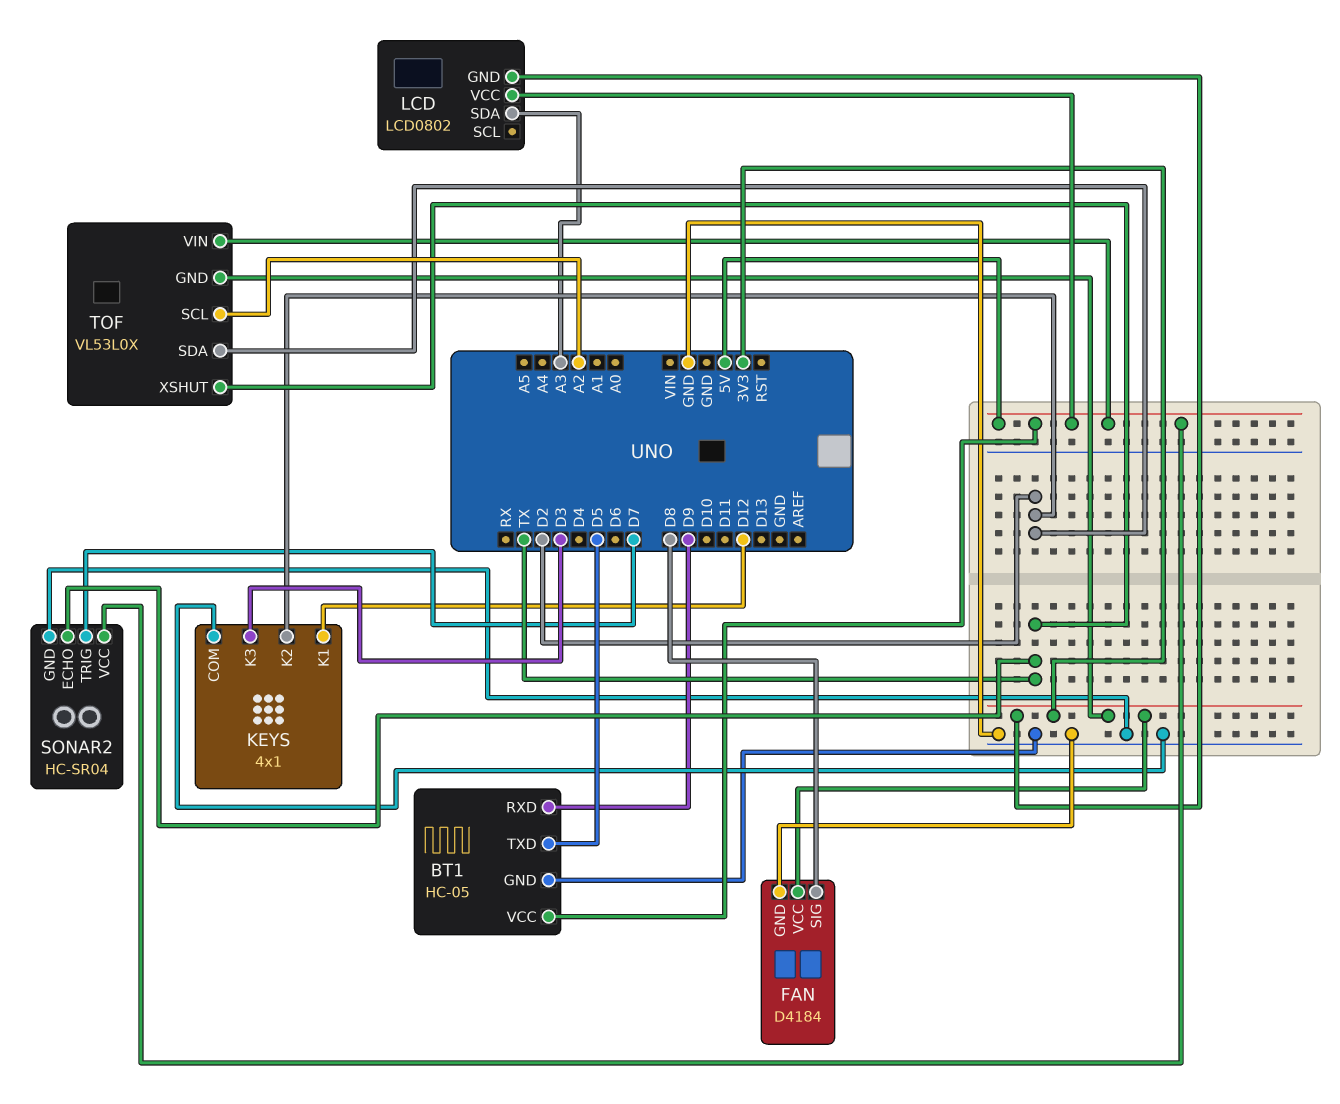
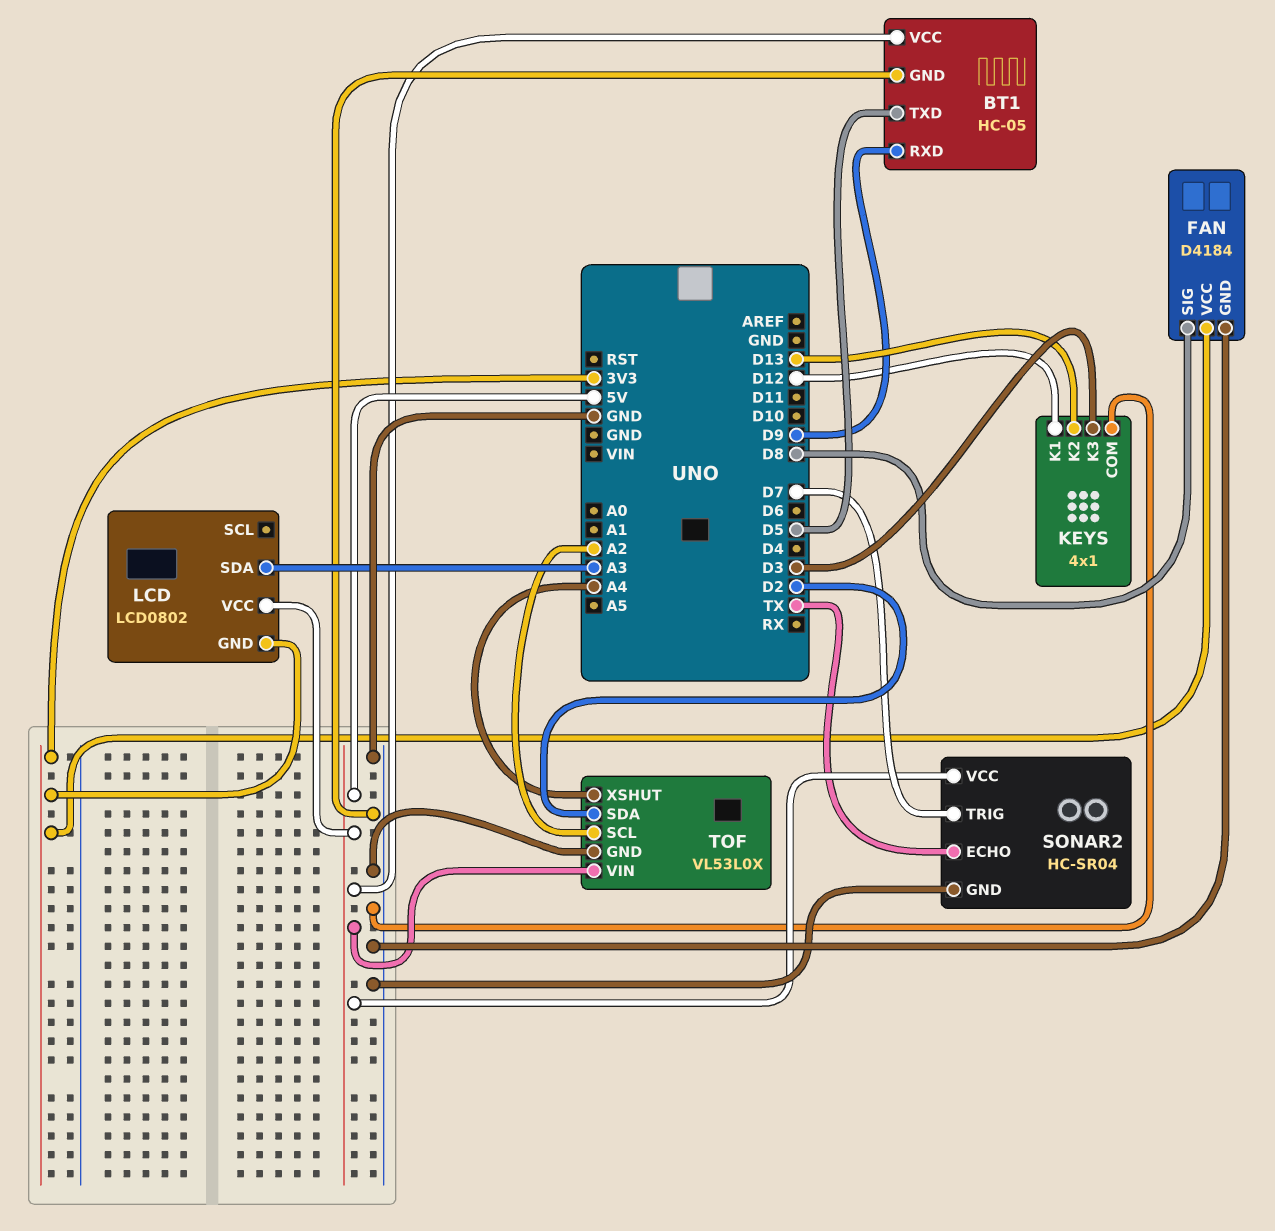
KEYS pin K2: D2 -> D13
TOF pin GND: 3V3 -> GND
TOF pin XSHUT: TX -> A4

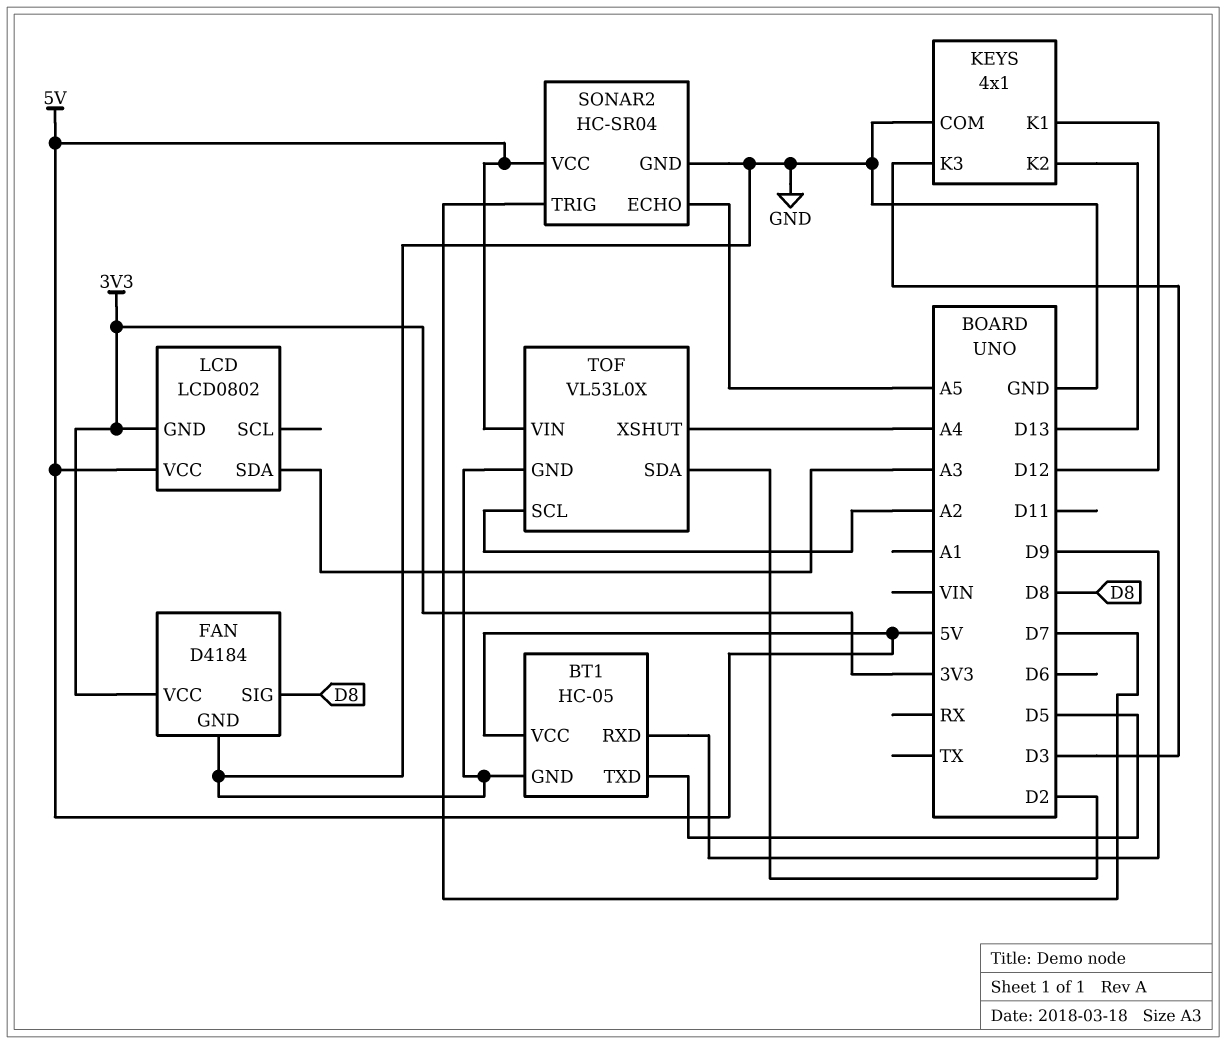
SONAR2 pin ECHO: TX -> A5

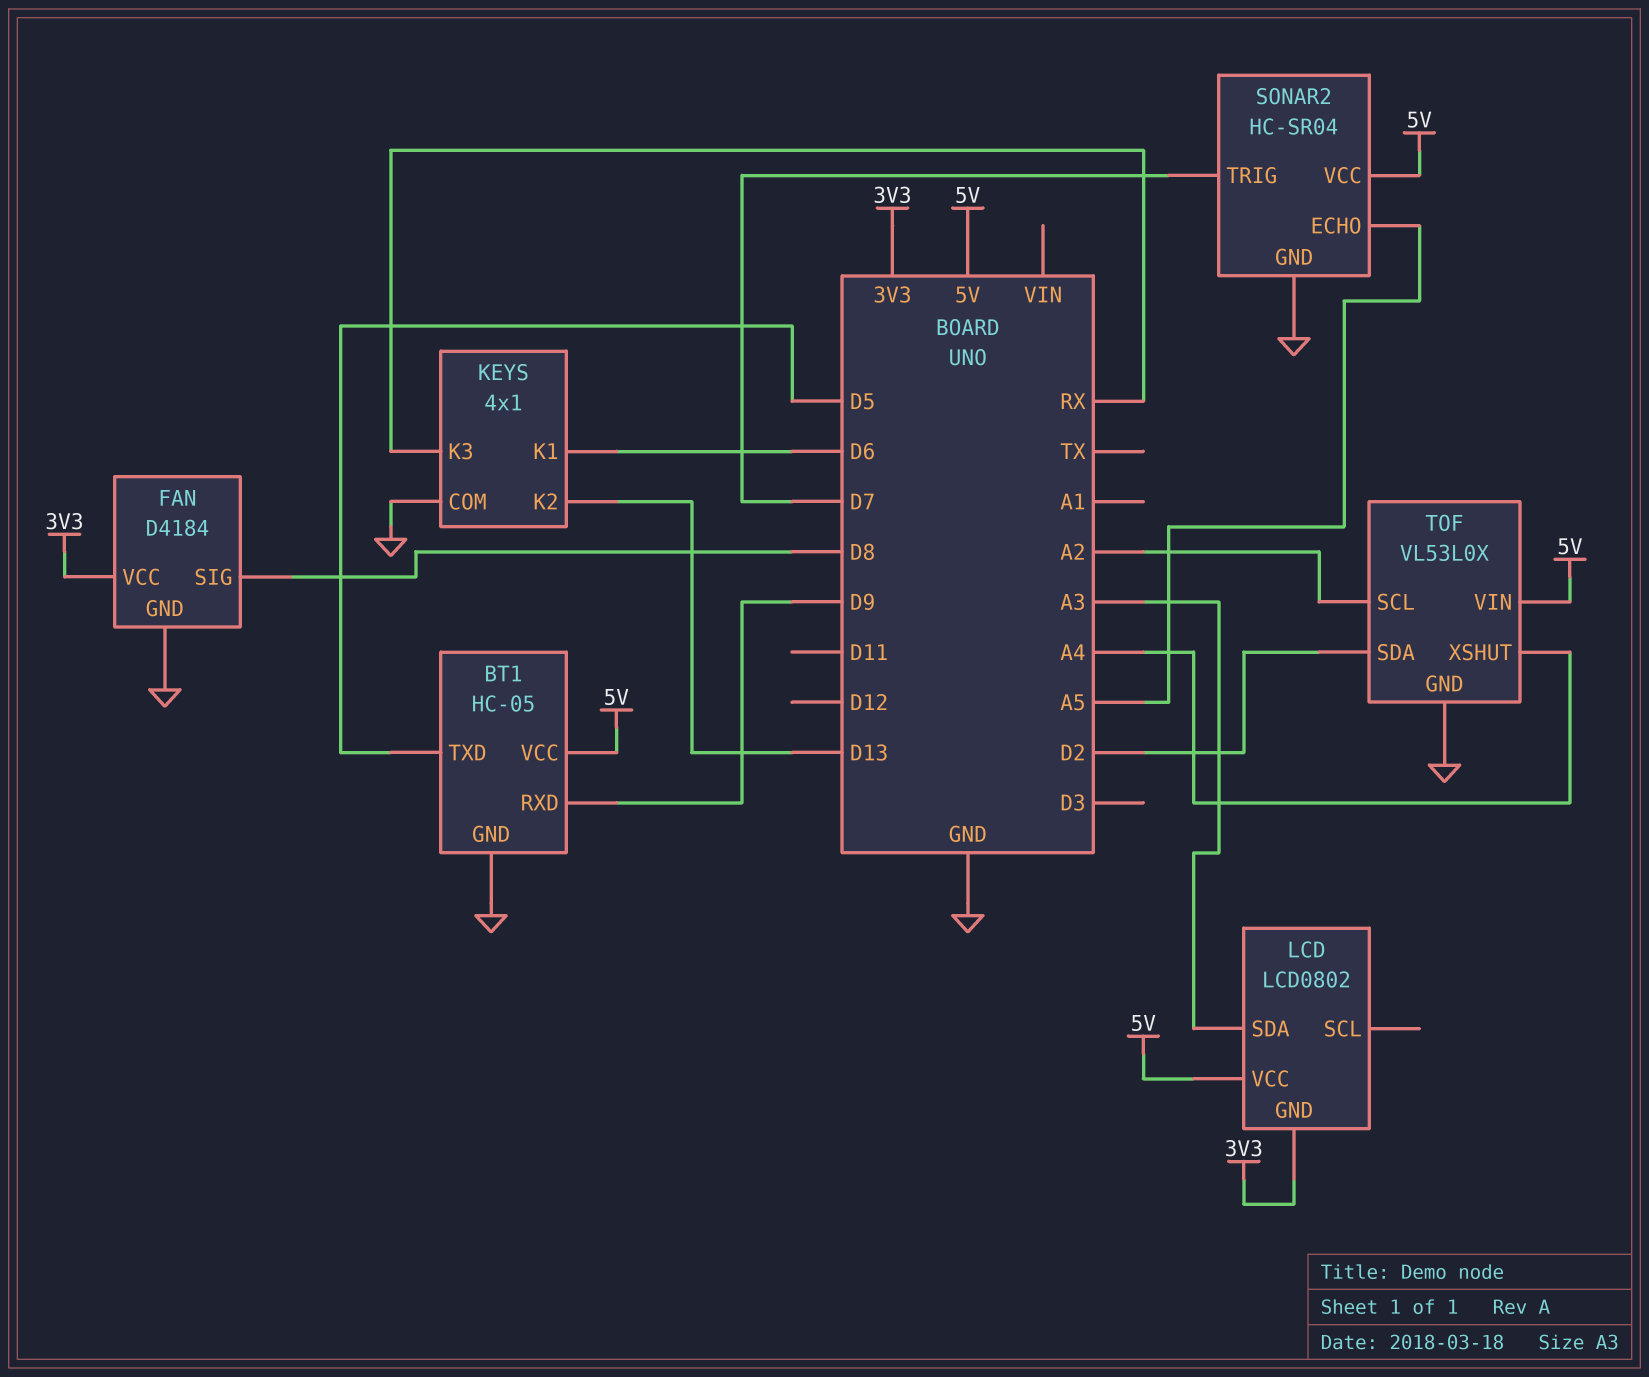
KEYS pin K1: D12 -> D6
KEYS pin K3: D3 -> RX

